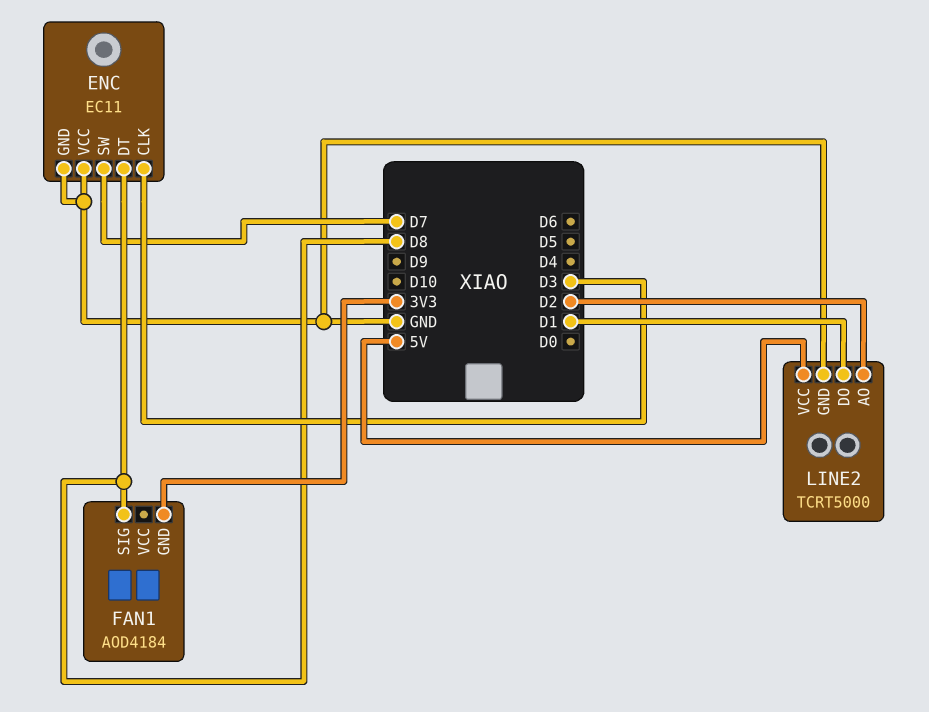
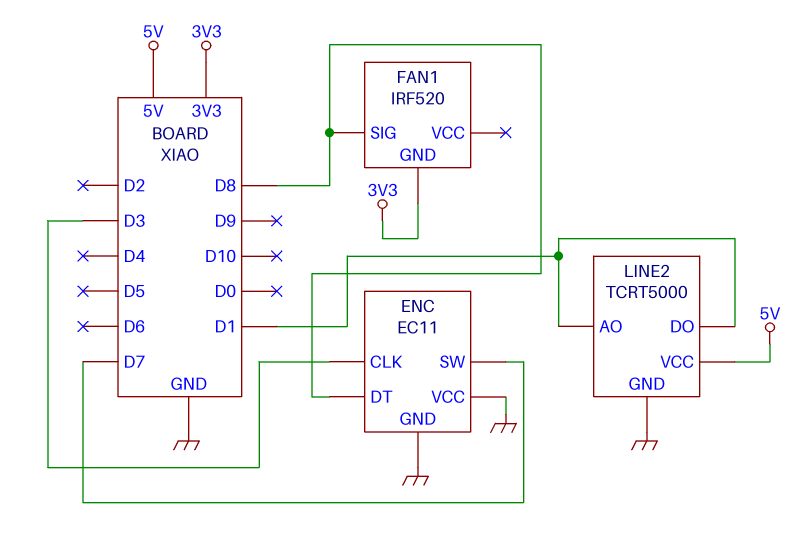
FAN1: AOD4184 -> IRF520
LINE2 pin AO: D2 -> D1

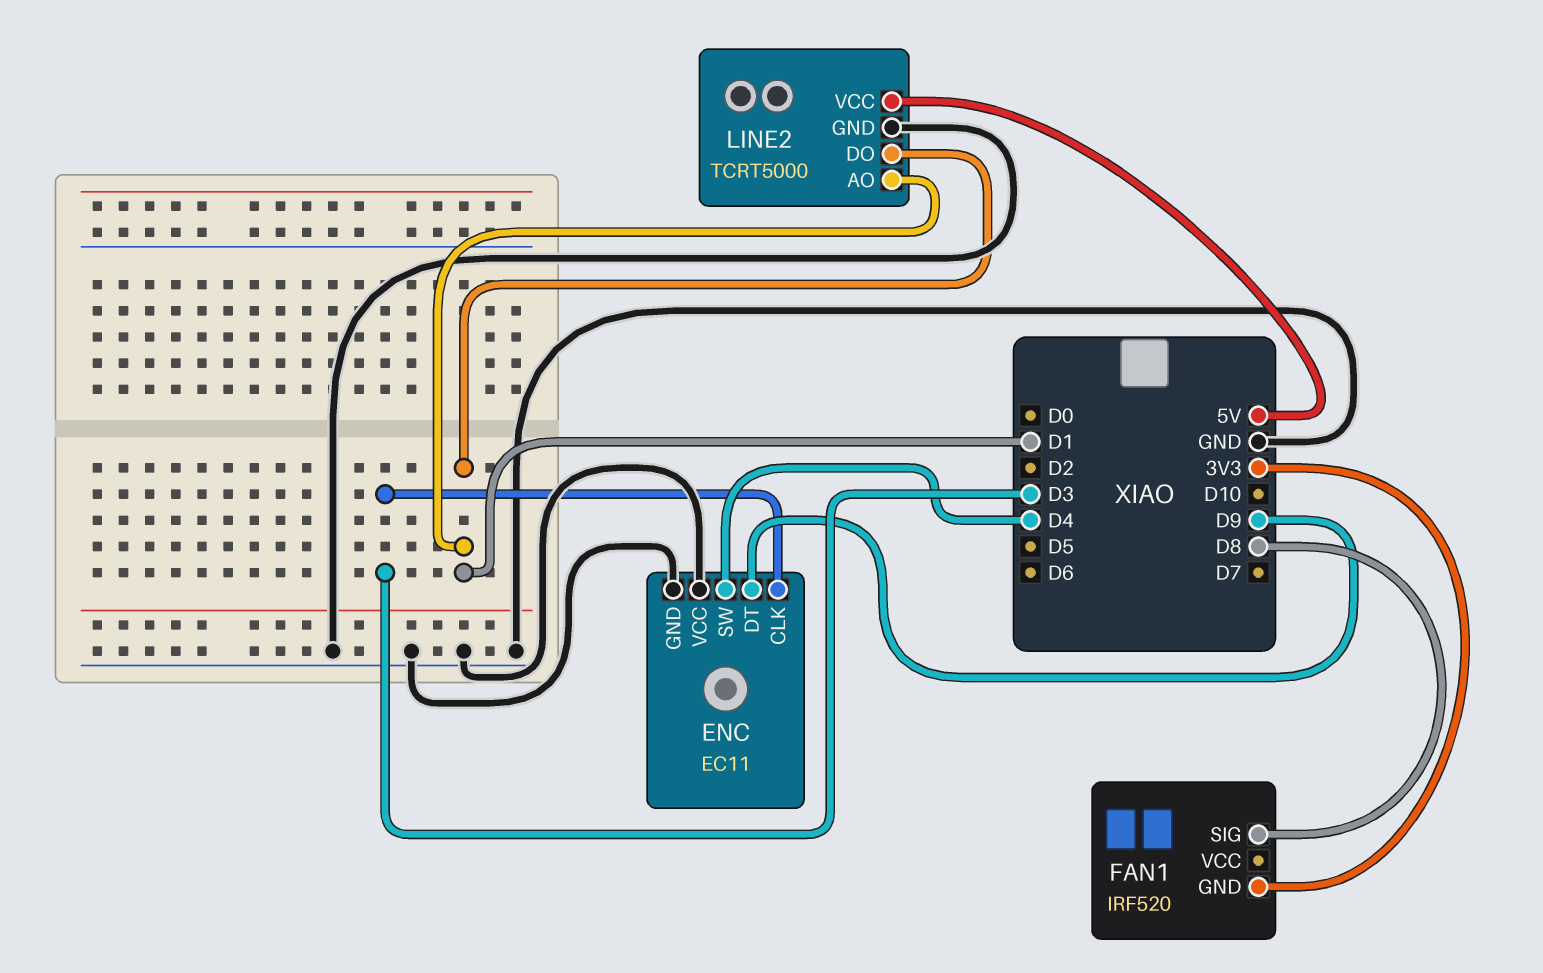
ENC pin DT: D8 -> D9
ENC pin SW: D7 -> D4

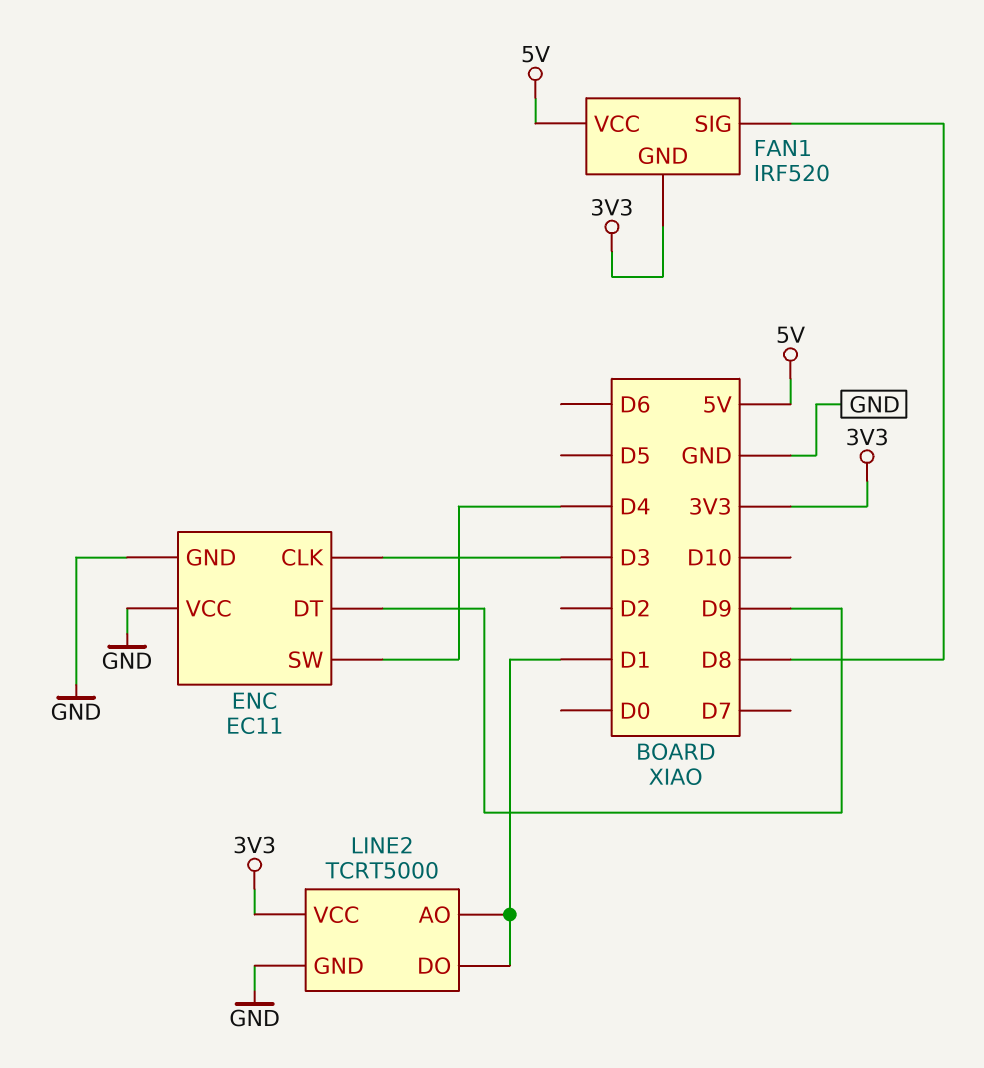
FAN1 pin VCC: none -> 5V
LINE2 pin VCC: 5V -> 3V3

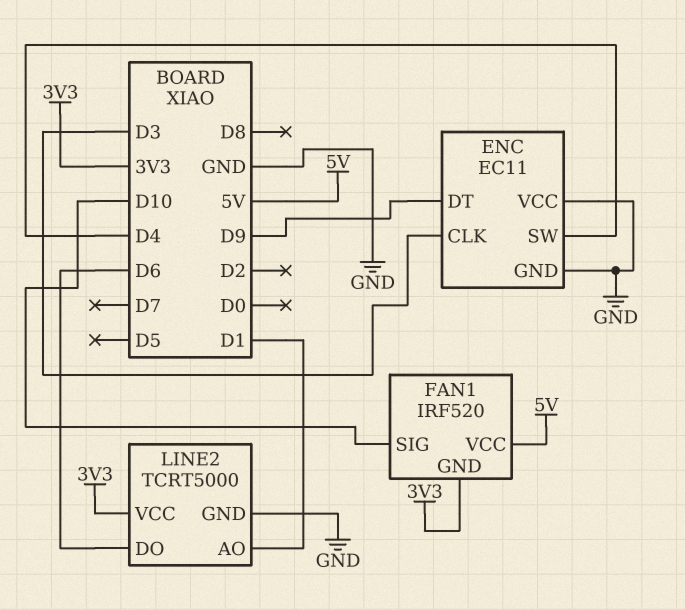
FAN1 pin SIG: D8 -> D10
LINE2 pin DO: D1 -> D6

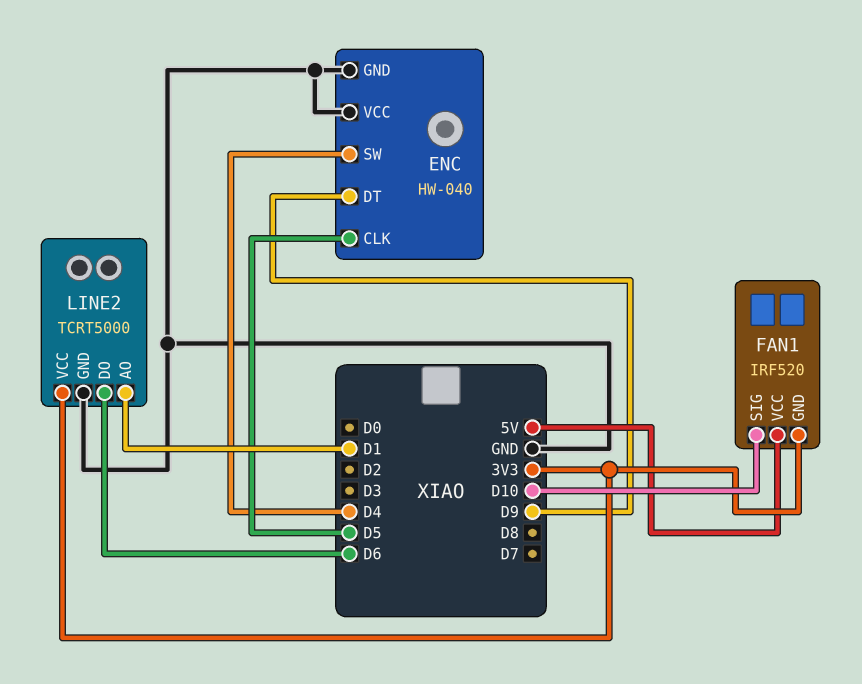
ENC: EC11 -> HW-040
ENC pin CLK: D3 -> D5

